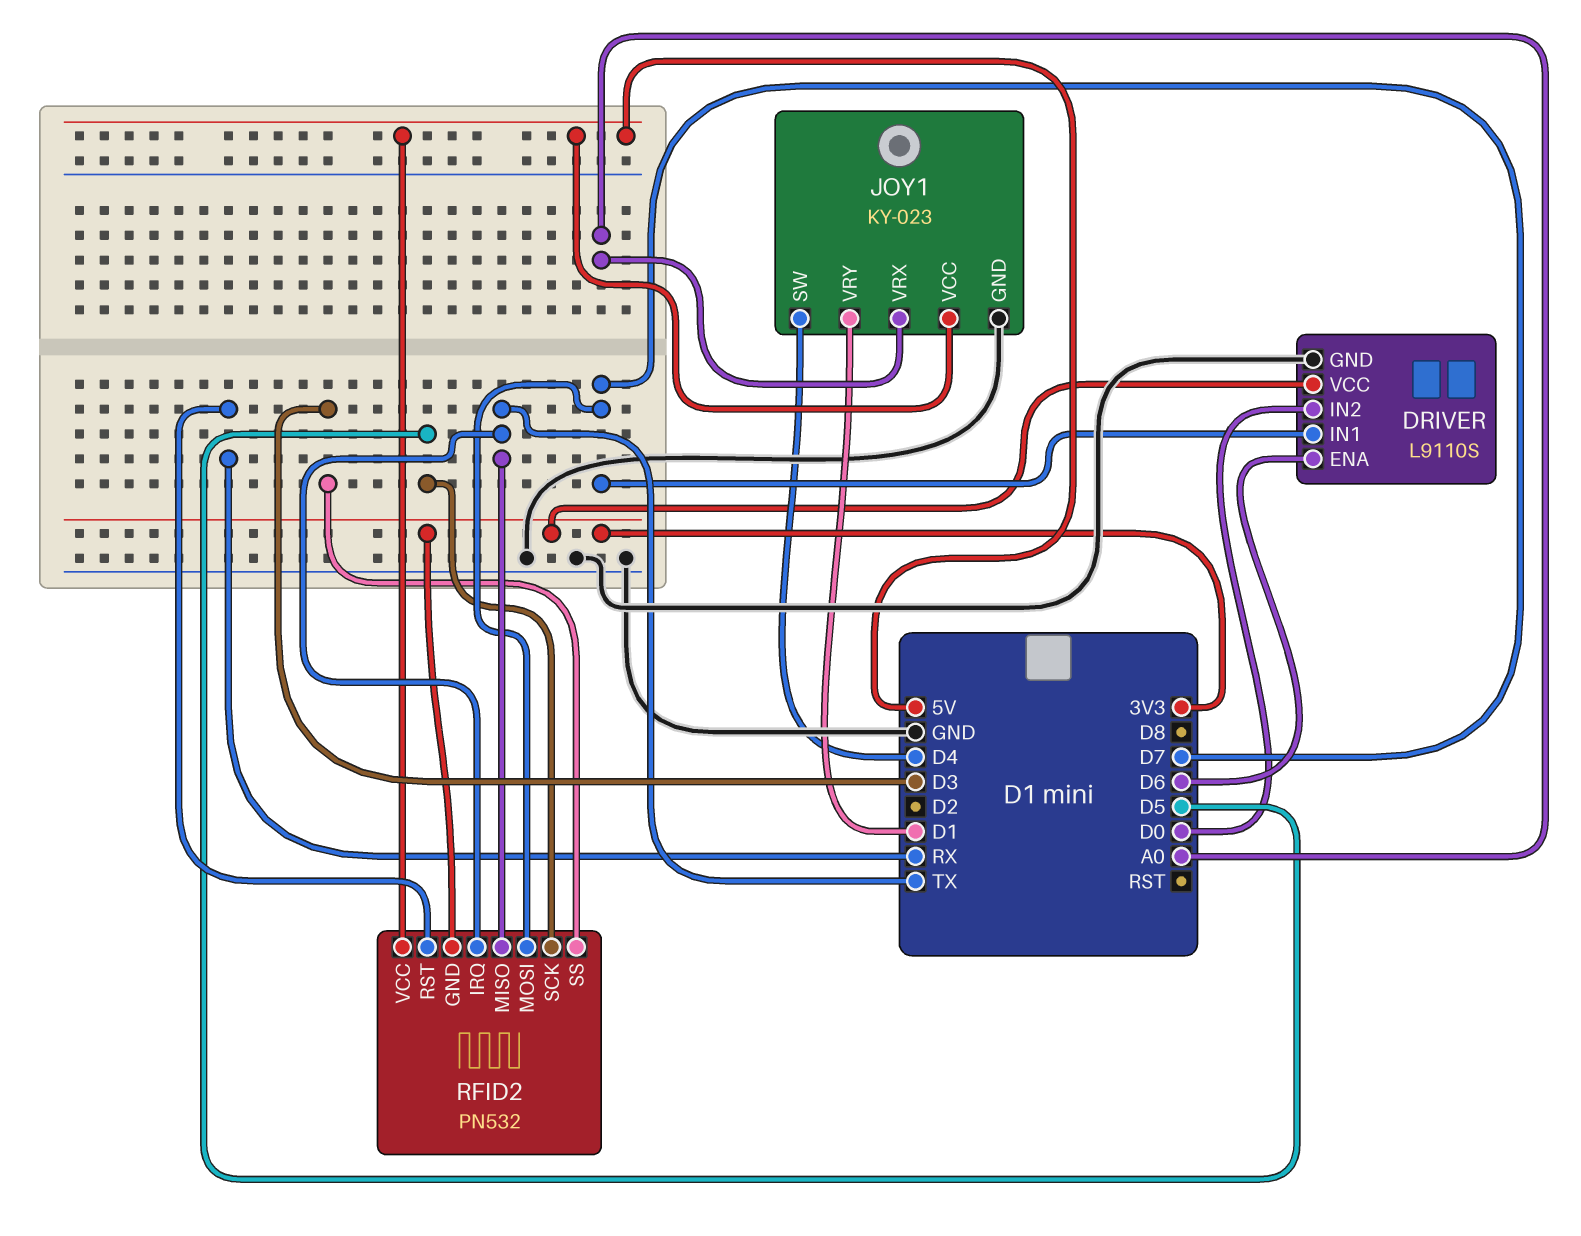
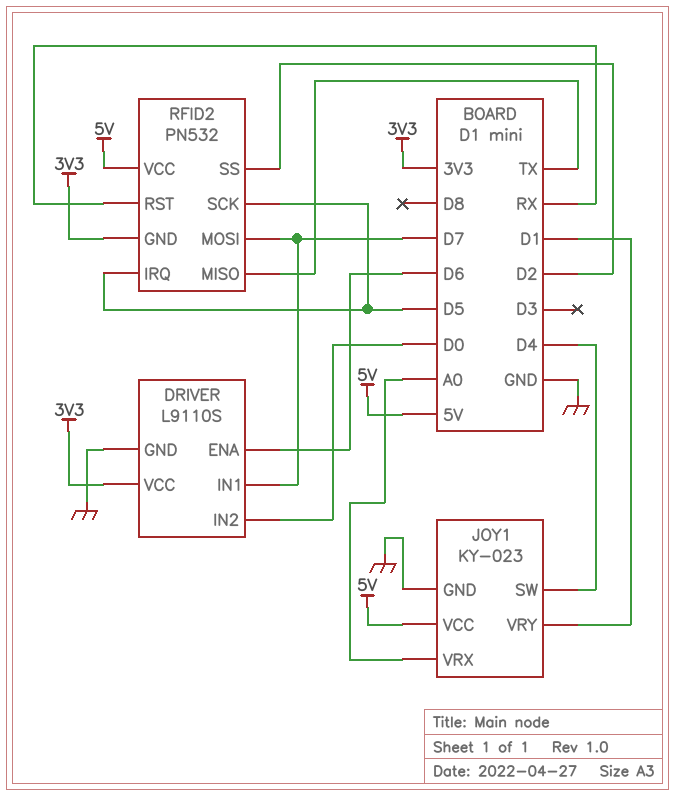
RFID2 pin IRQ: TX -> D5
RFID2 pin SS: D3 -> D2

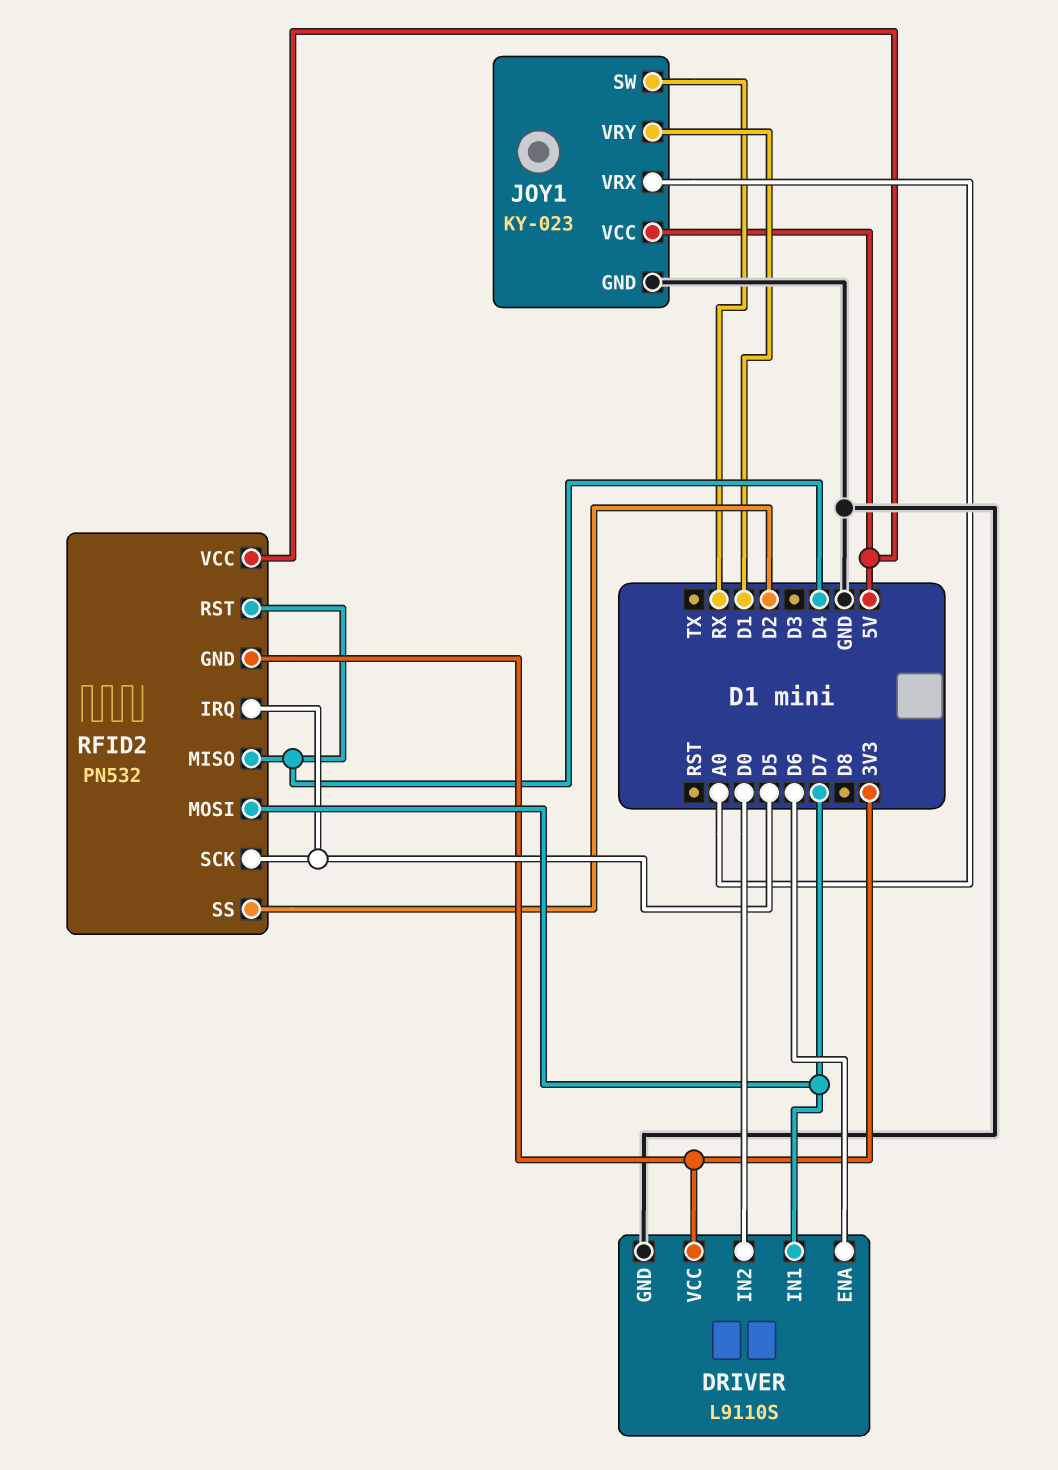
JOY1 pin SW: D4 -> RX
RFID2 pin MISO: TX -> D4
RFID2 pin RST: RX -> D4

